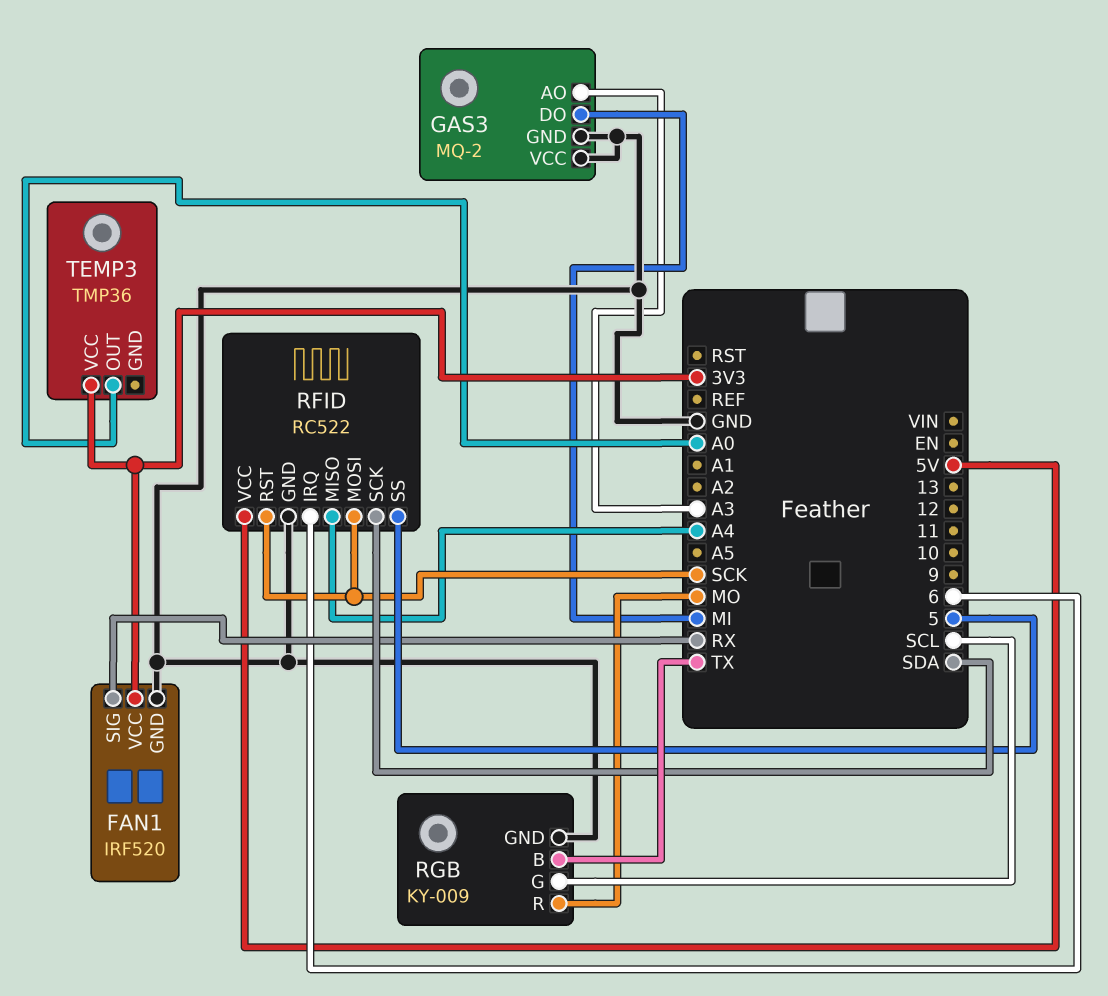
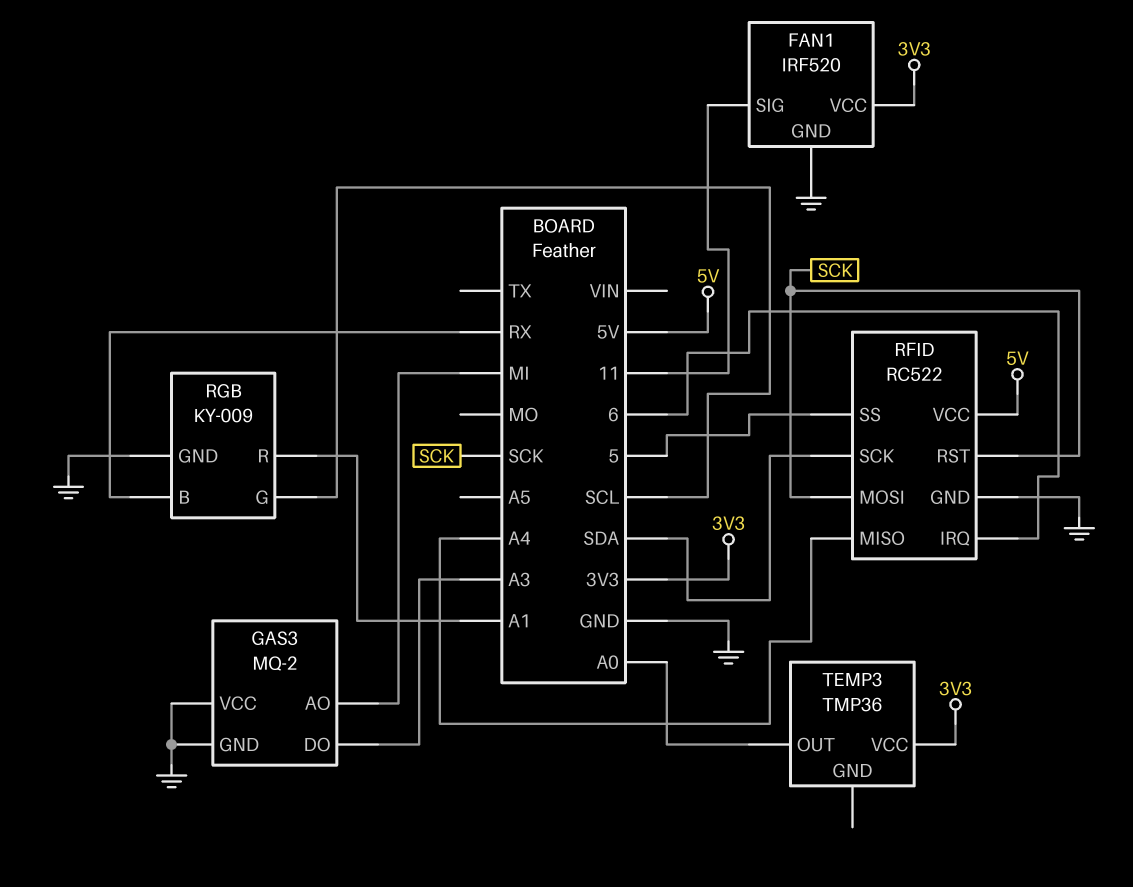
FAN1 pin SIG: RX -> 11
GAS3 pin AO: A3 -> MI
GAS3 pin DO: MI -> A3
RGB pin B: TX -> RX
RGB pin R: MO -> A1

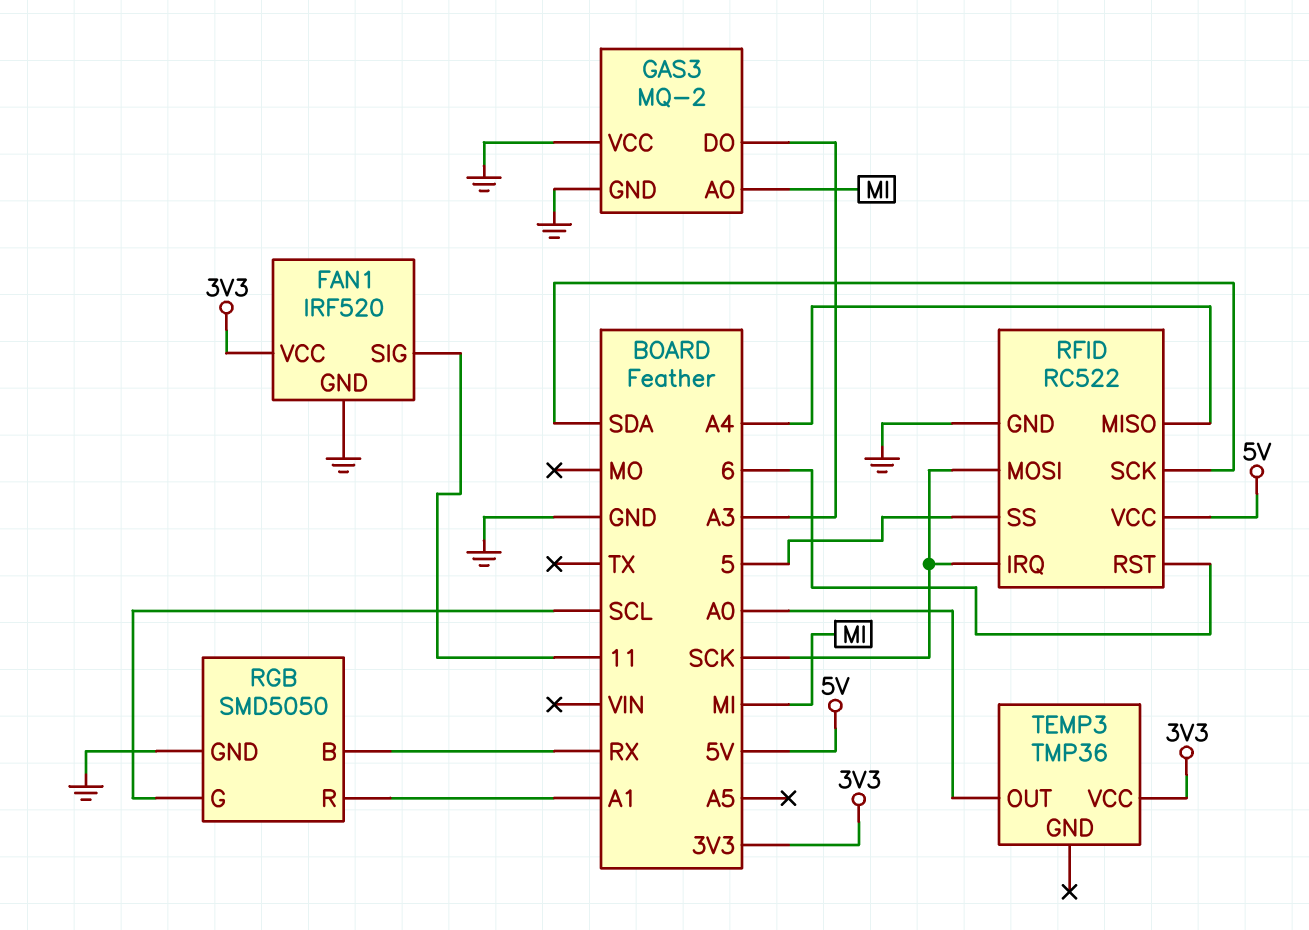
RFID pin IRQ: 6 -> SCK
RFID pin RST: SCK -> 6
RGB: KY-009 -> SMD5050

